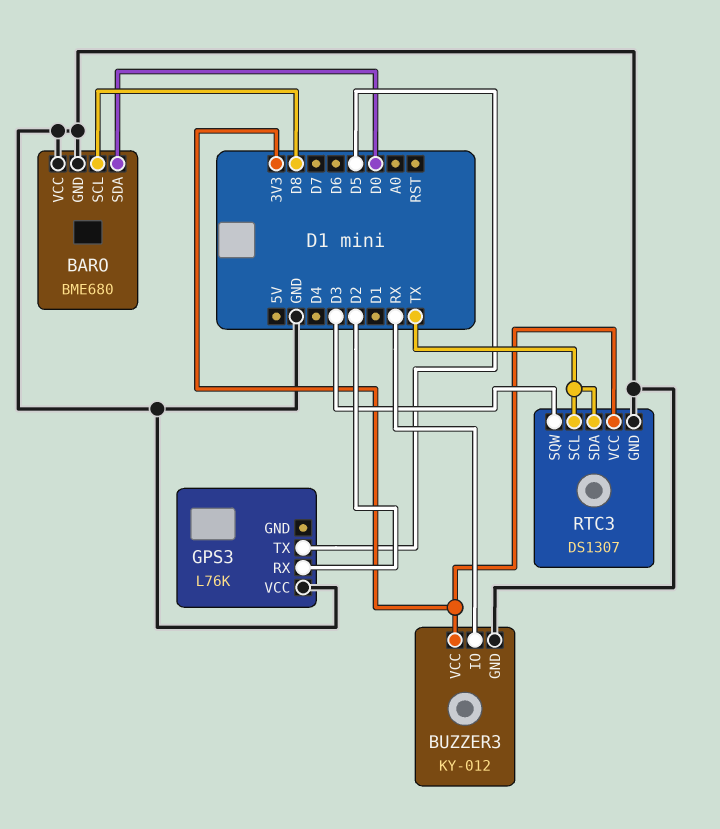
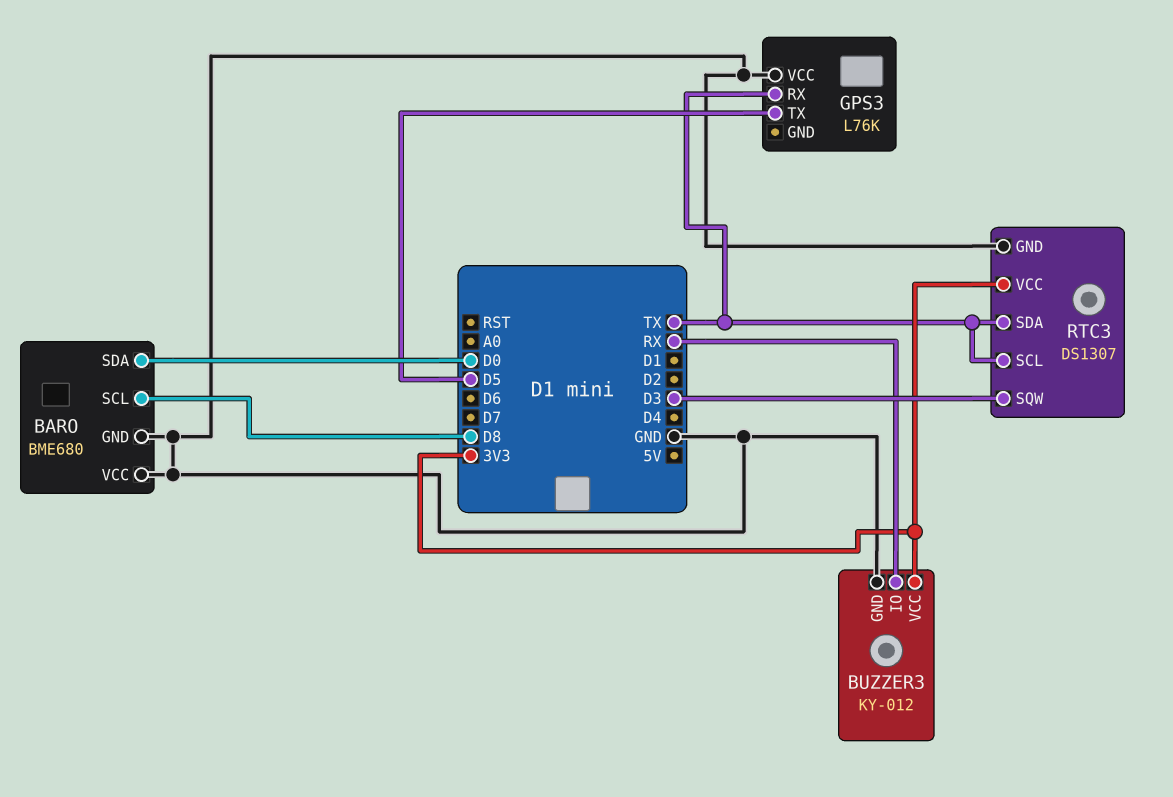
GPS3 pin RX: D2 -> TX

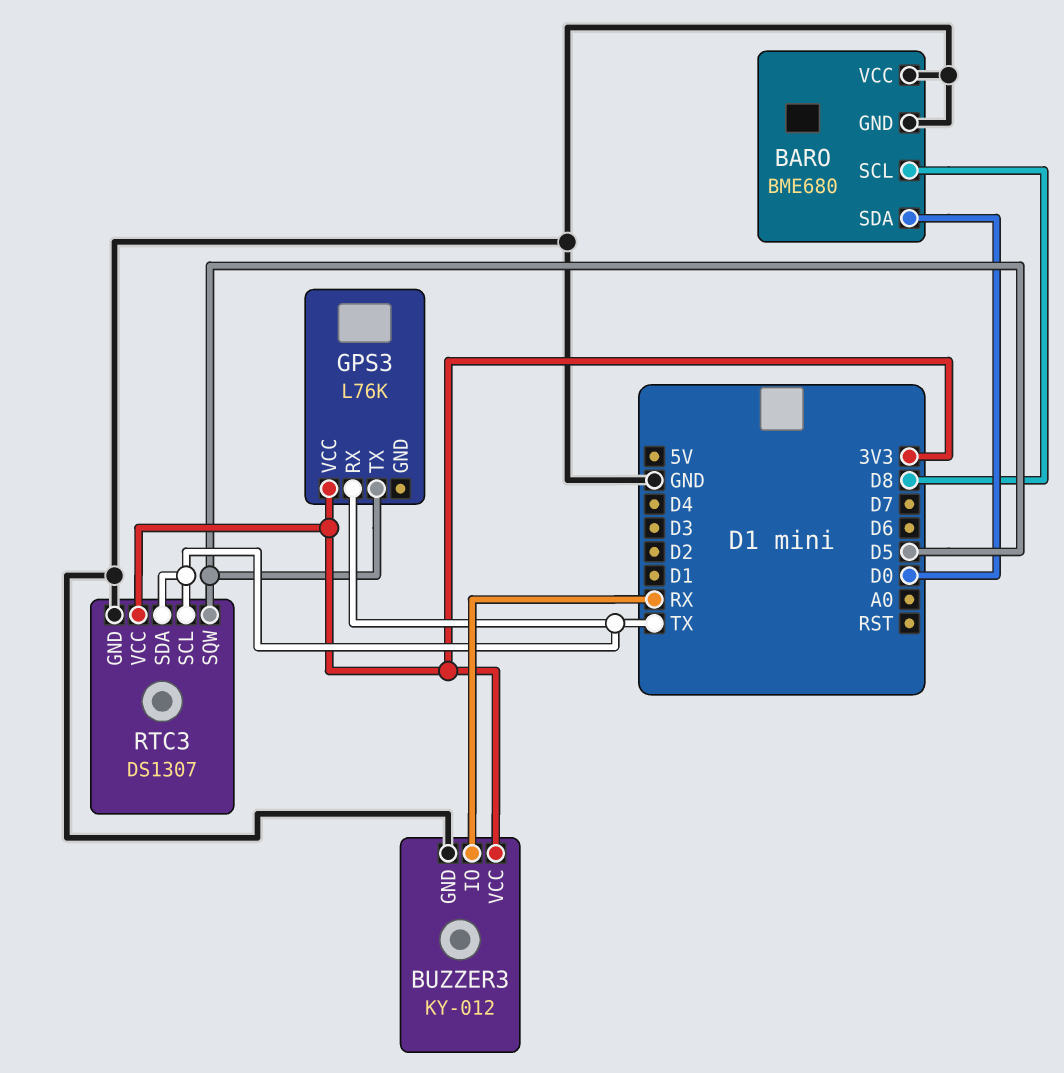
GPS3 pin VCC: GND -> 3V3
RTC3 pin SQW: D3 -> D5

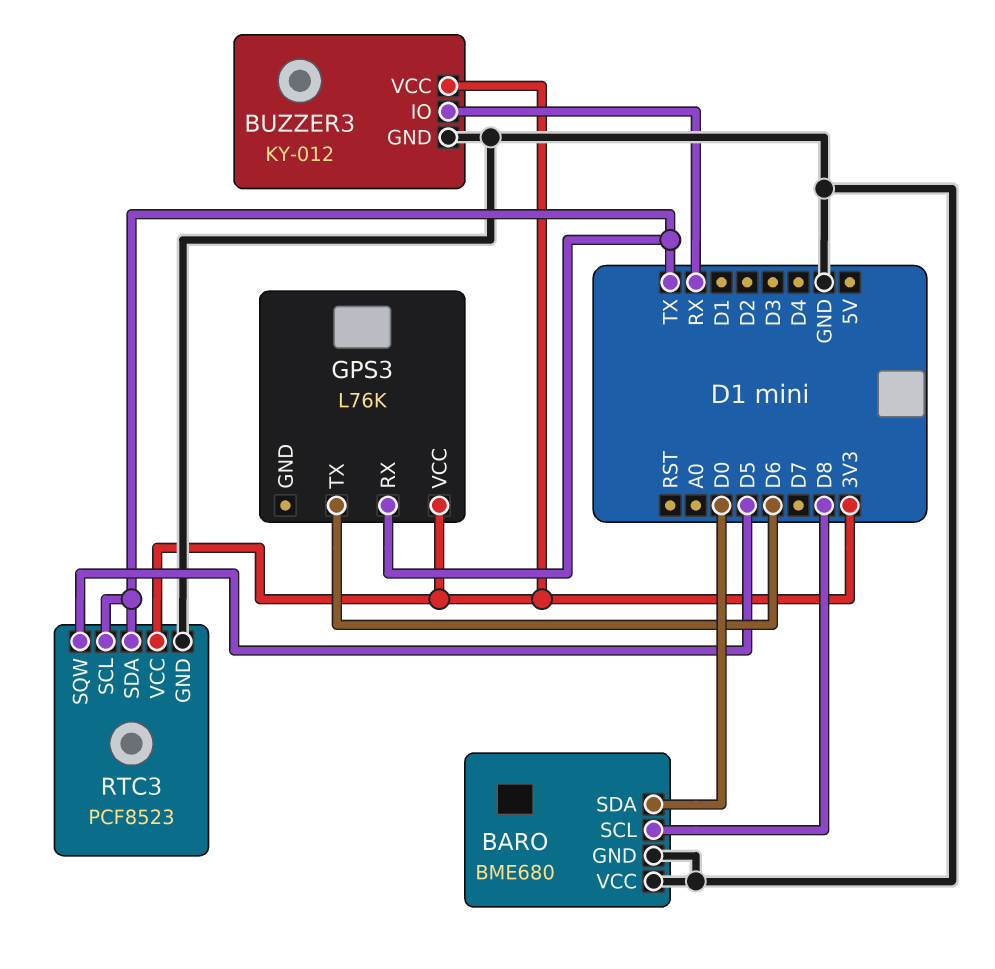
GPS3 pin TX: D5 -> D6
RTC3: DS1307 -> PCF8523

